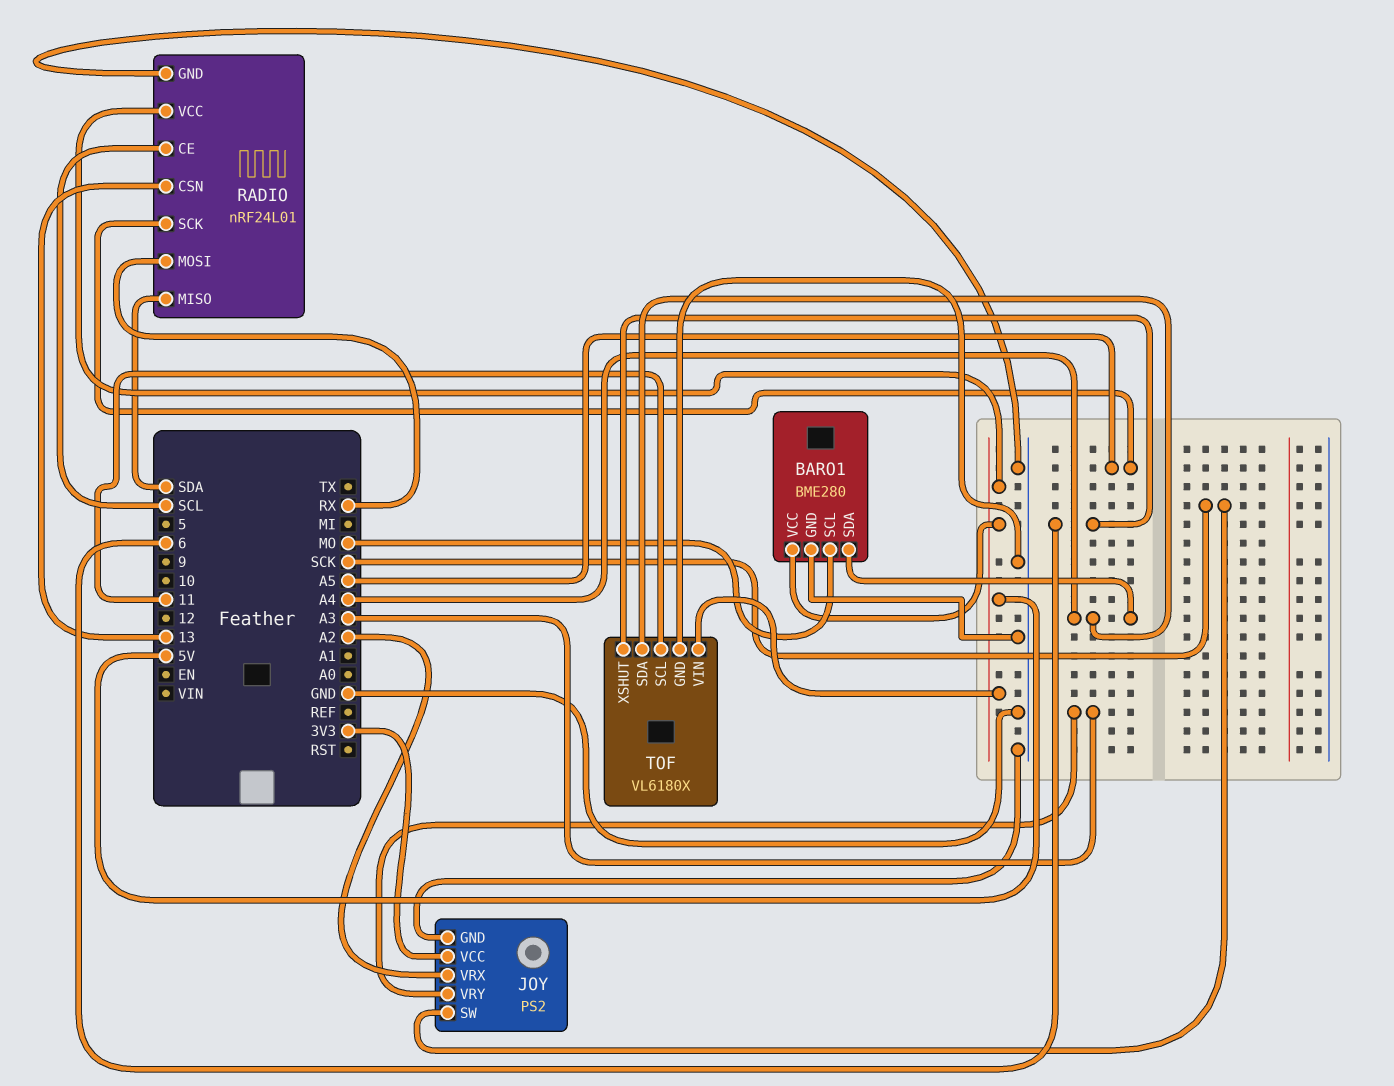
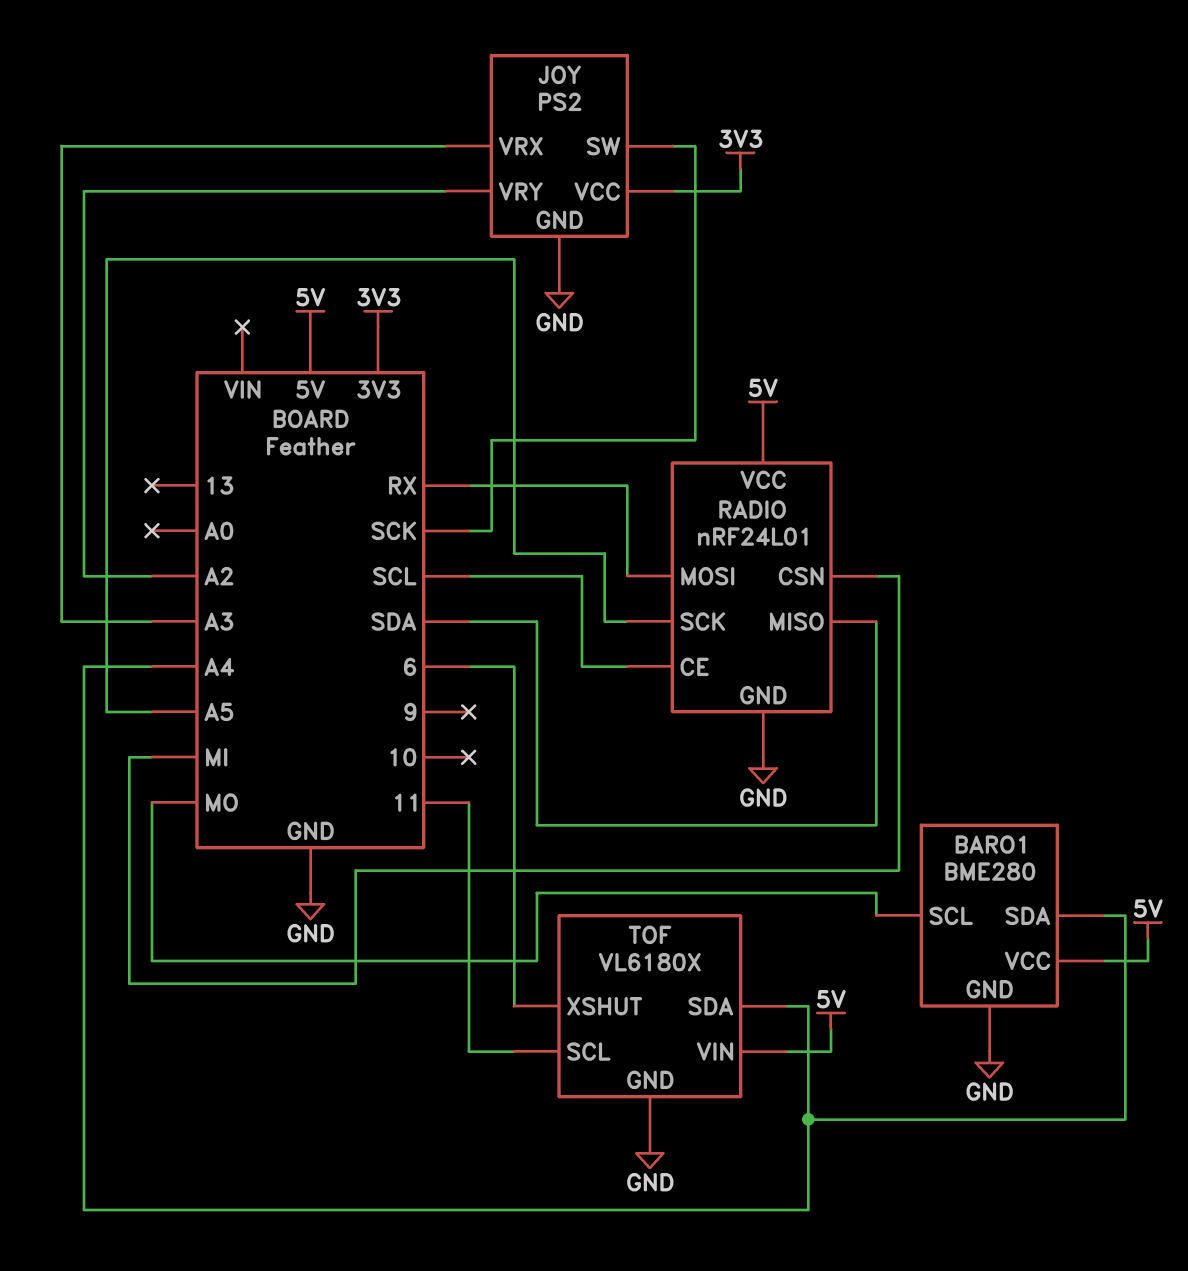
JOY pin VRX: A2 -> A3
JOY pin VRY: A3 -> A2
RADIO pin CSN: 13 -> MI

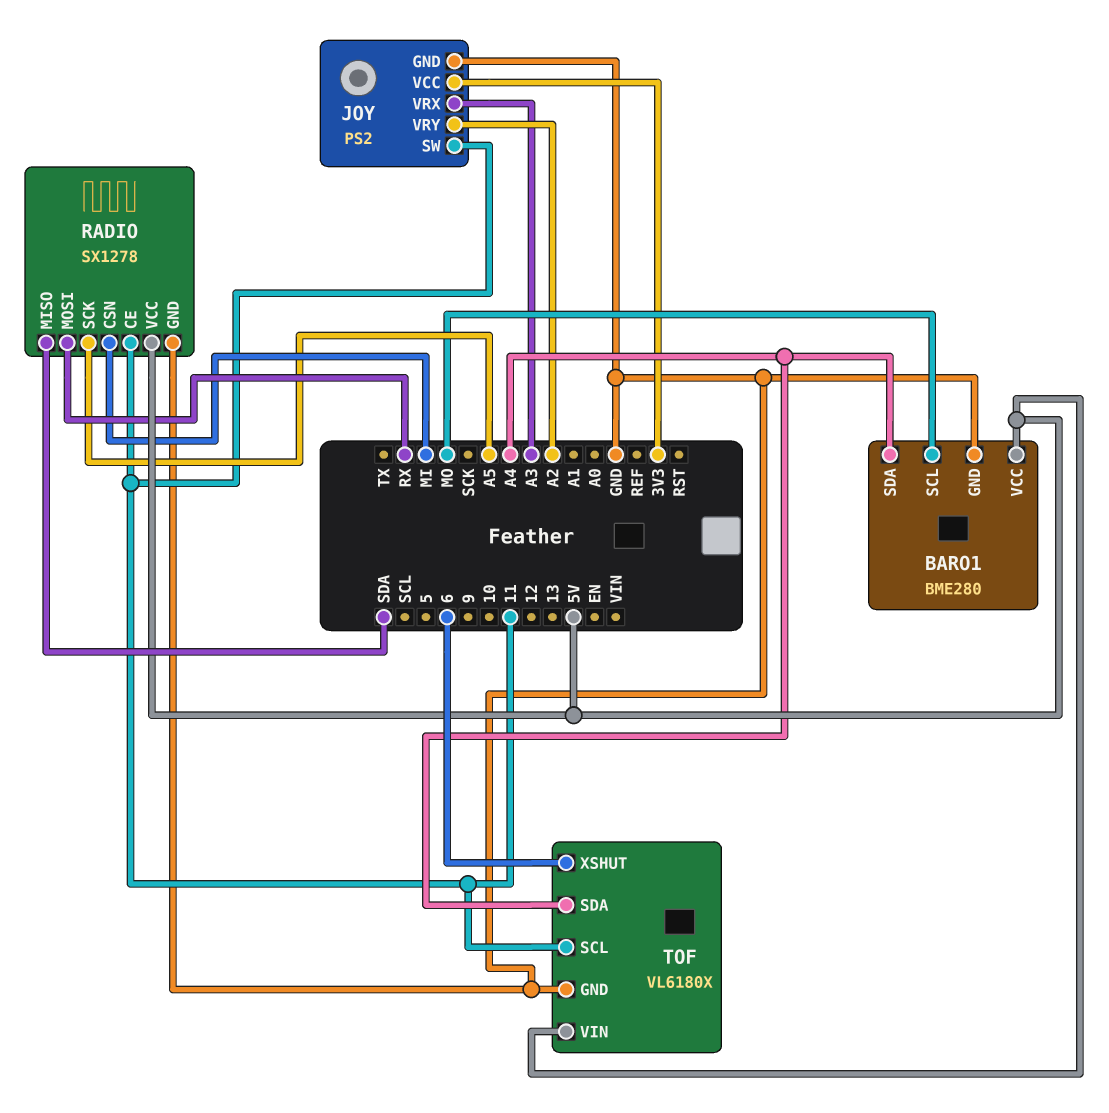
JOY pin SW: SCK -> 11
RADIO: nRF24L01 -> SX1278
RADIO pin CE: SCL -> 11

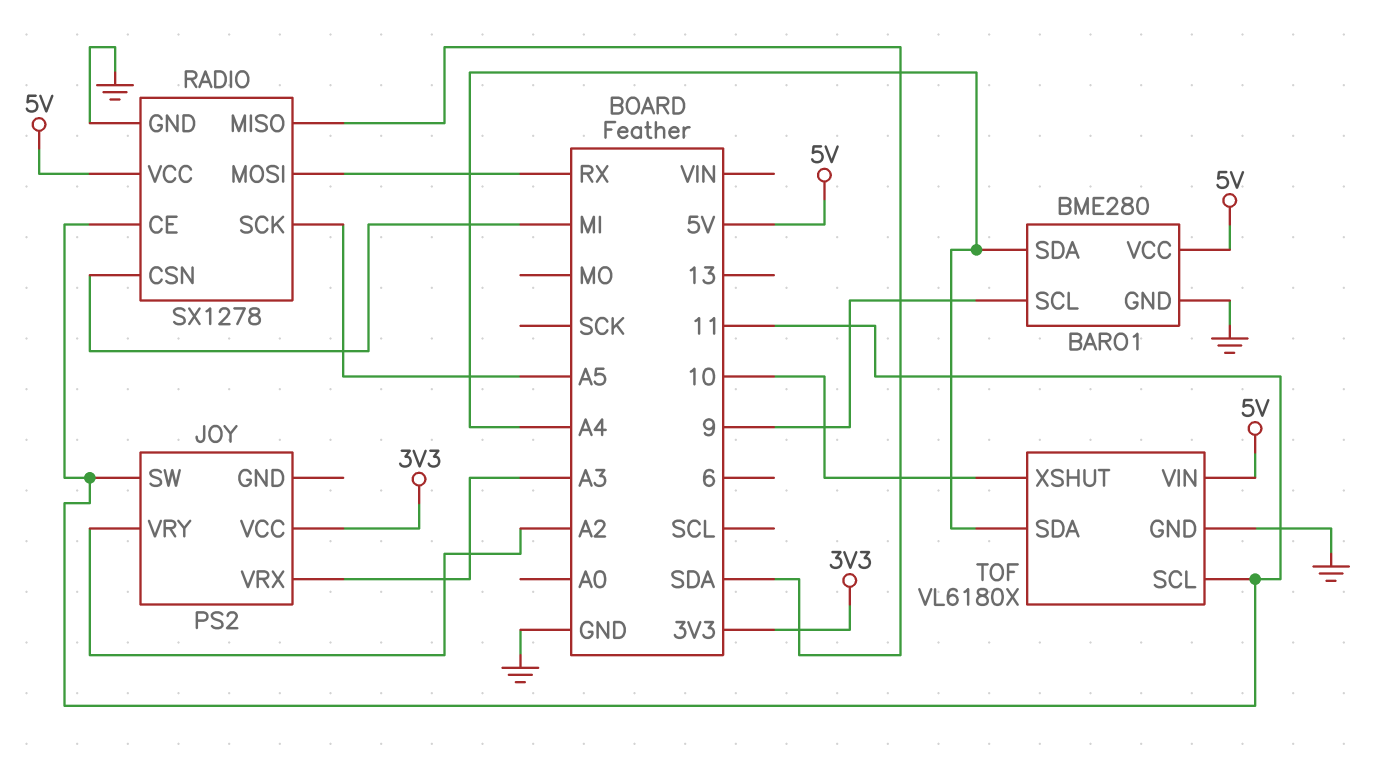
BARO1 pin SCL: MO -> 9
JOY pin GND: GND -> none
TOF pin XSHUT: 6 -> 10

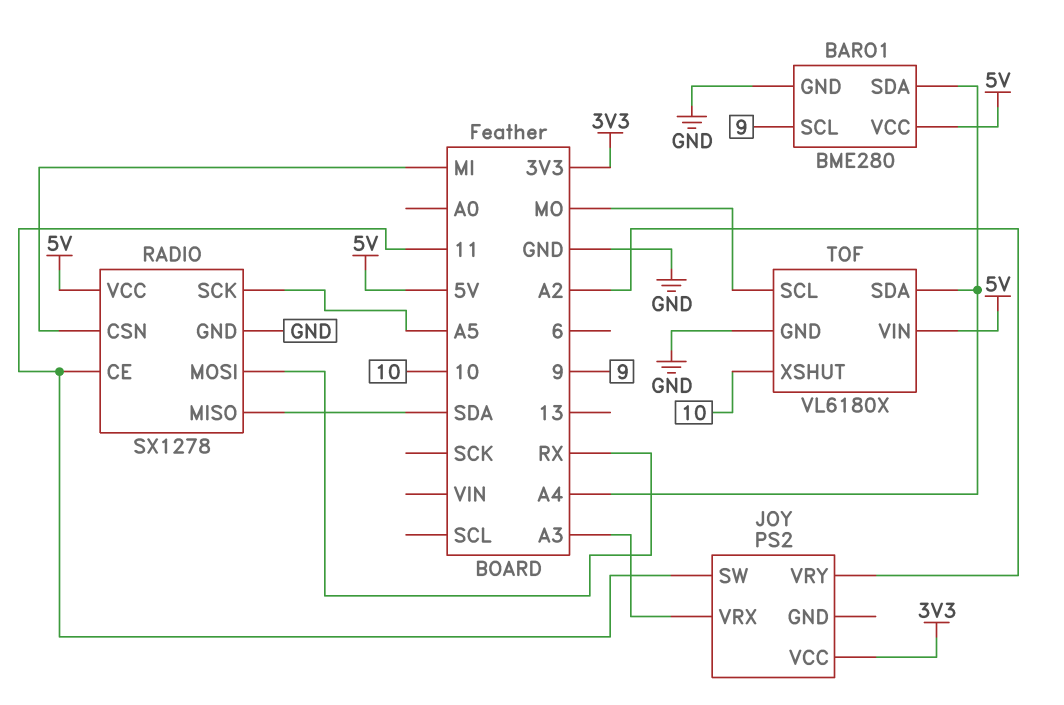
TOF pin SCL: 11 -> MO

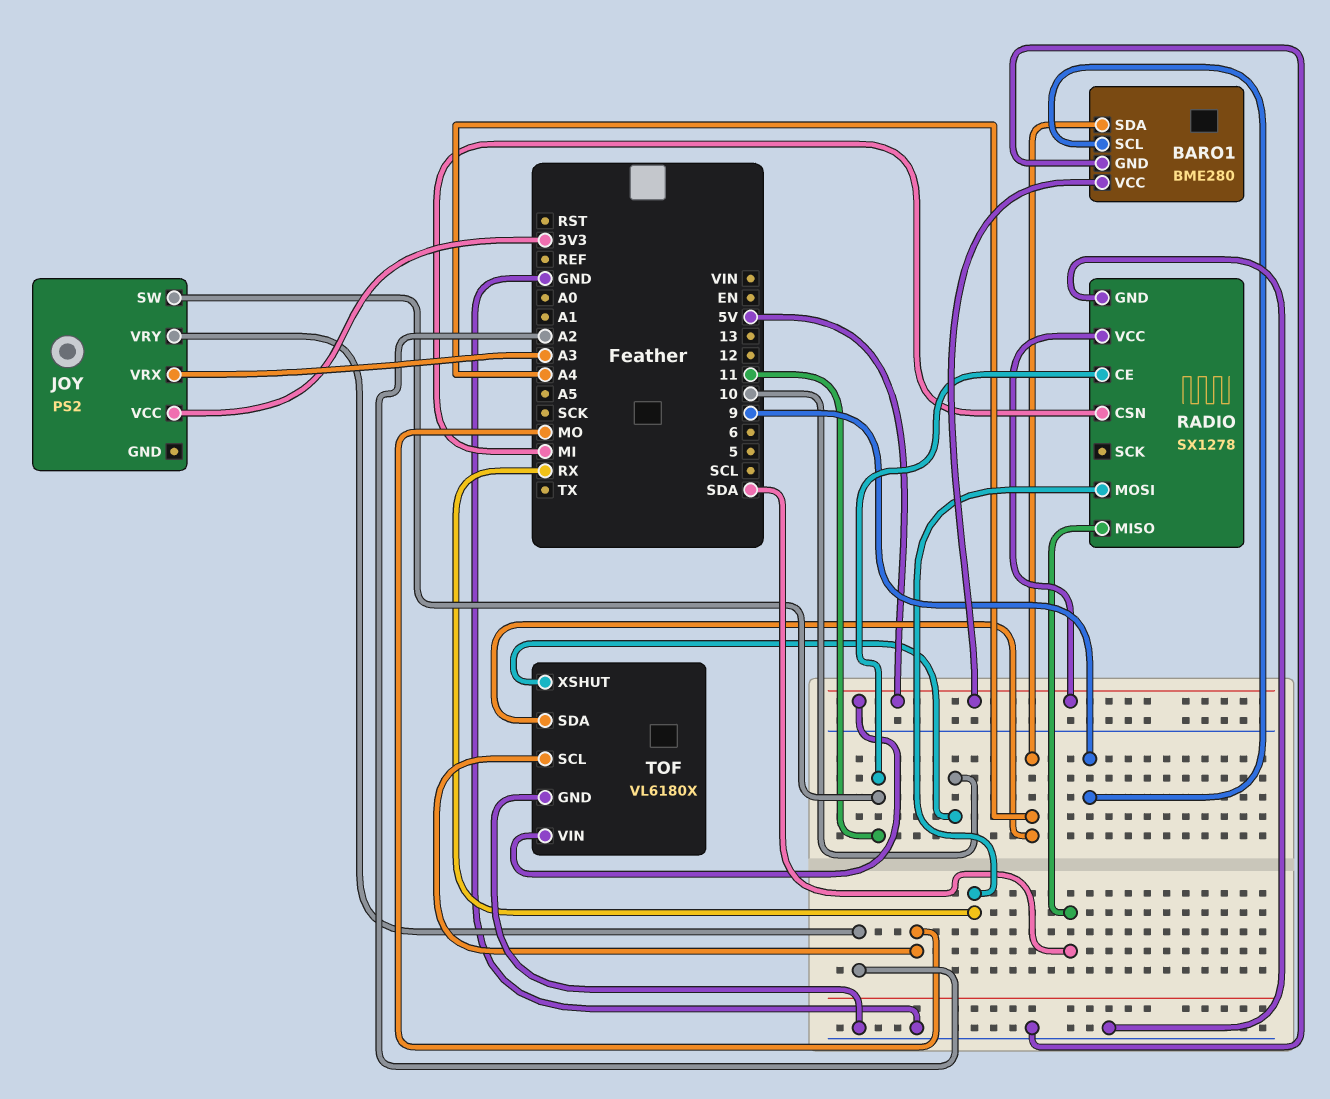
RADIO pin SCK: A5 -> none

